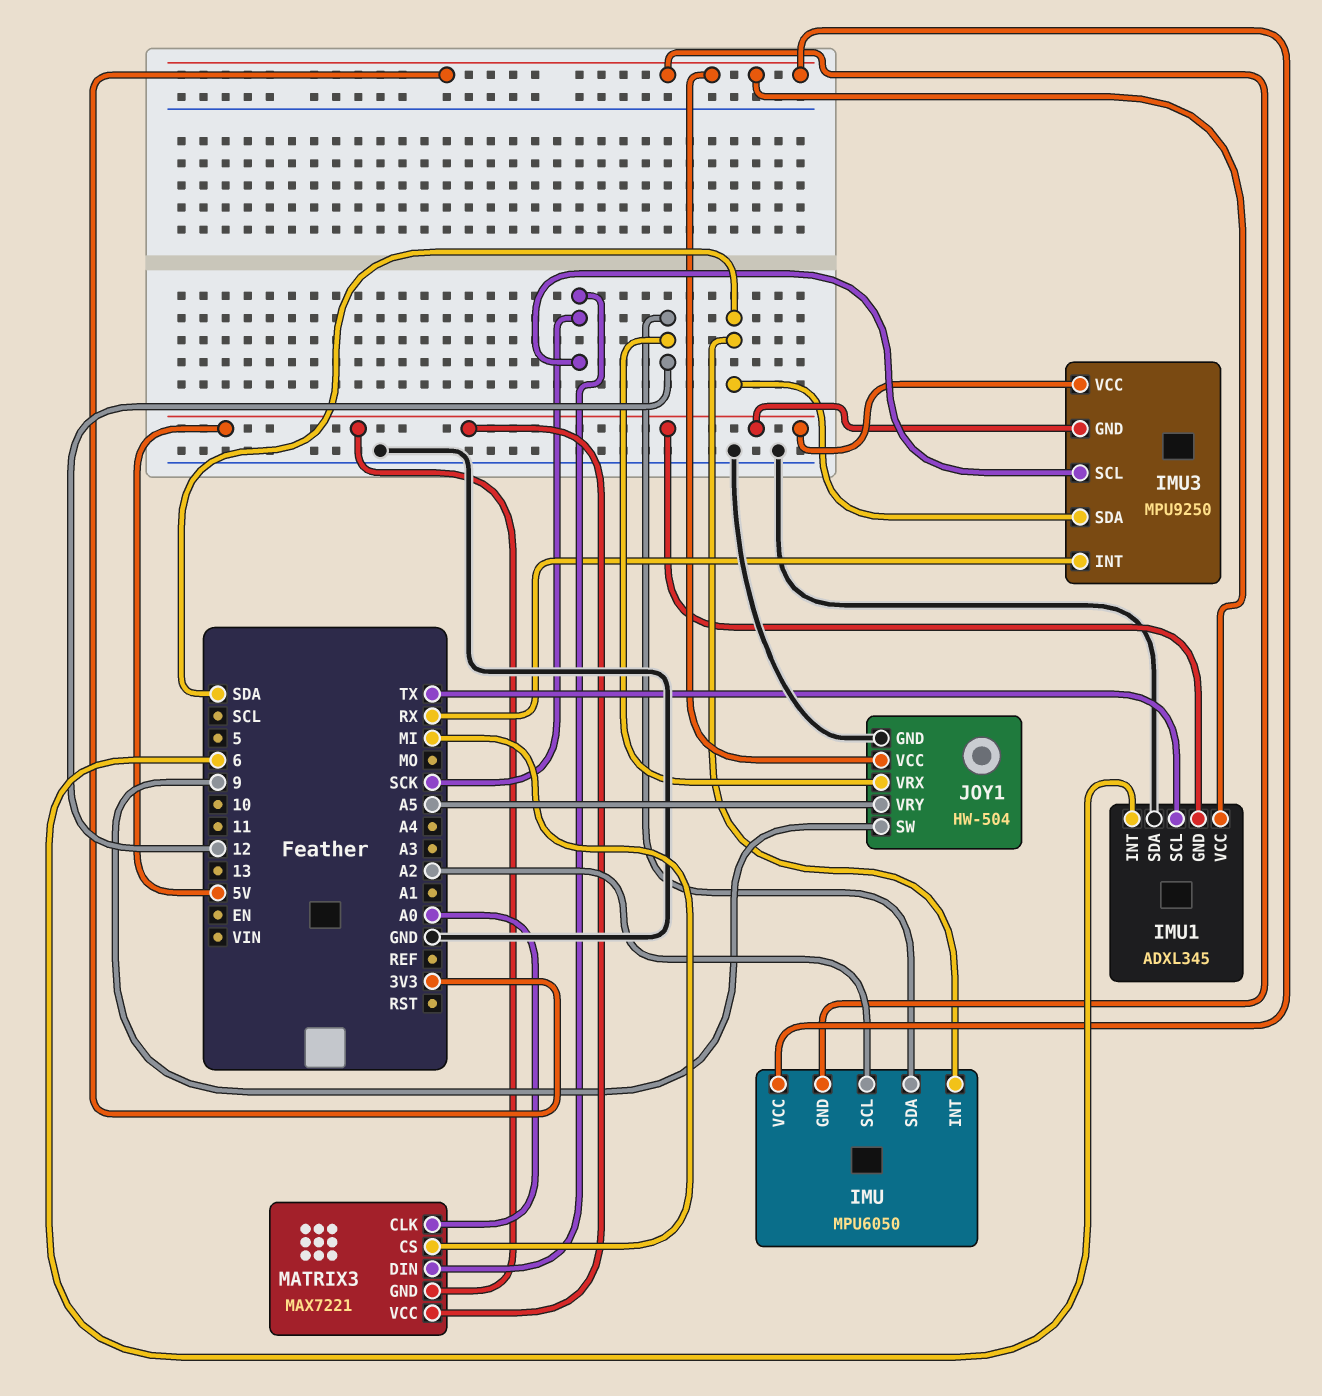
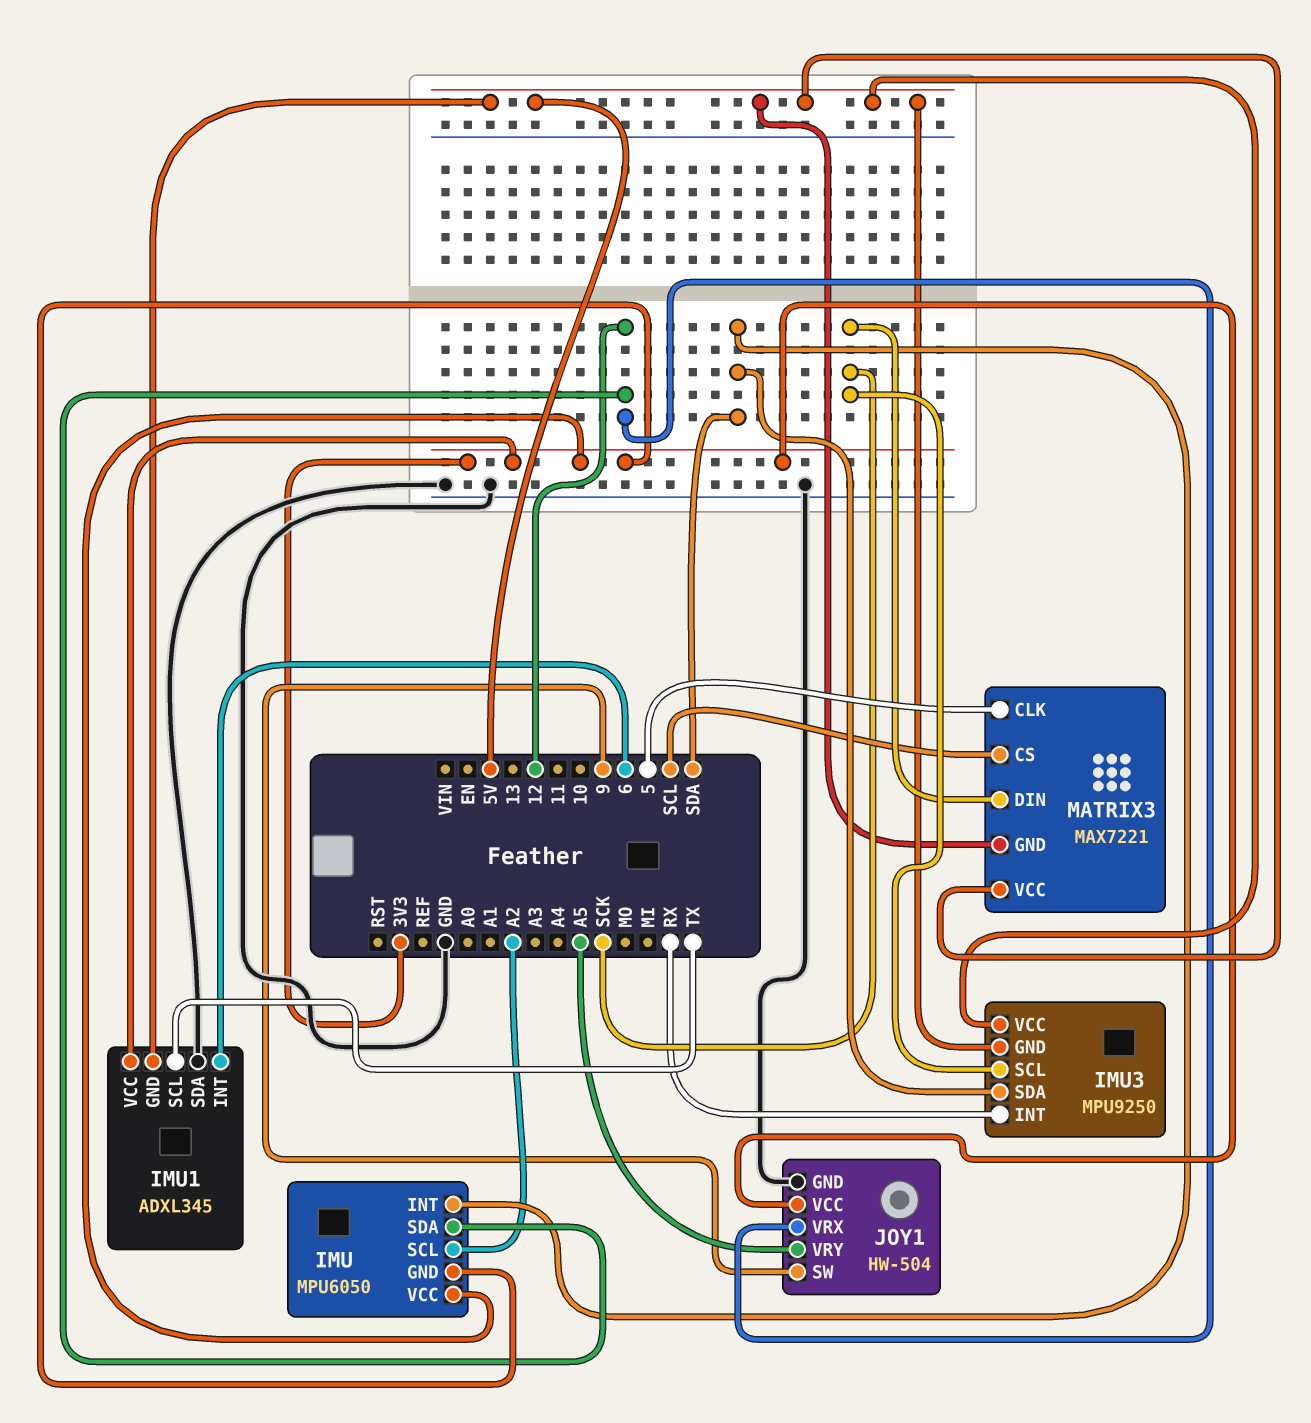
MATRIX3 pin CLK: A0 -> 5
MATRIX3 pin CS: MI -> SCL

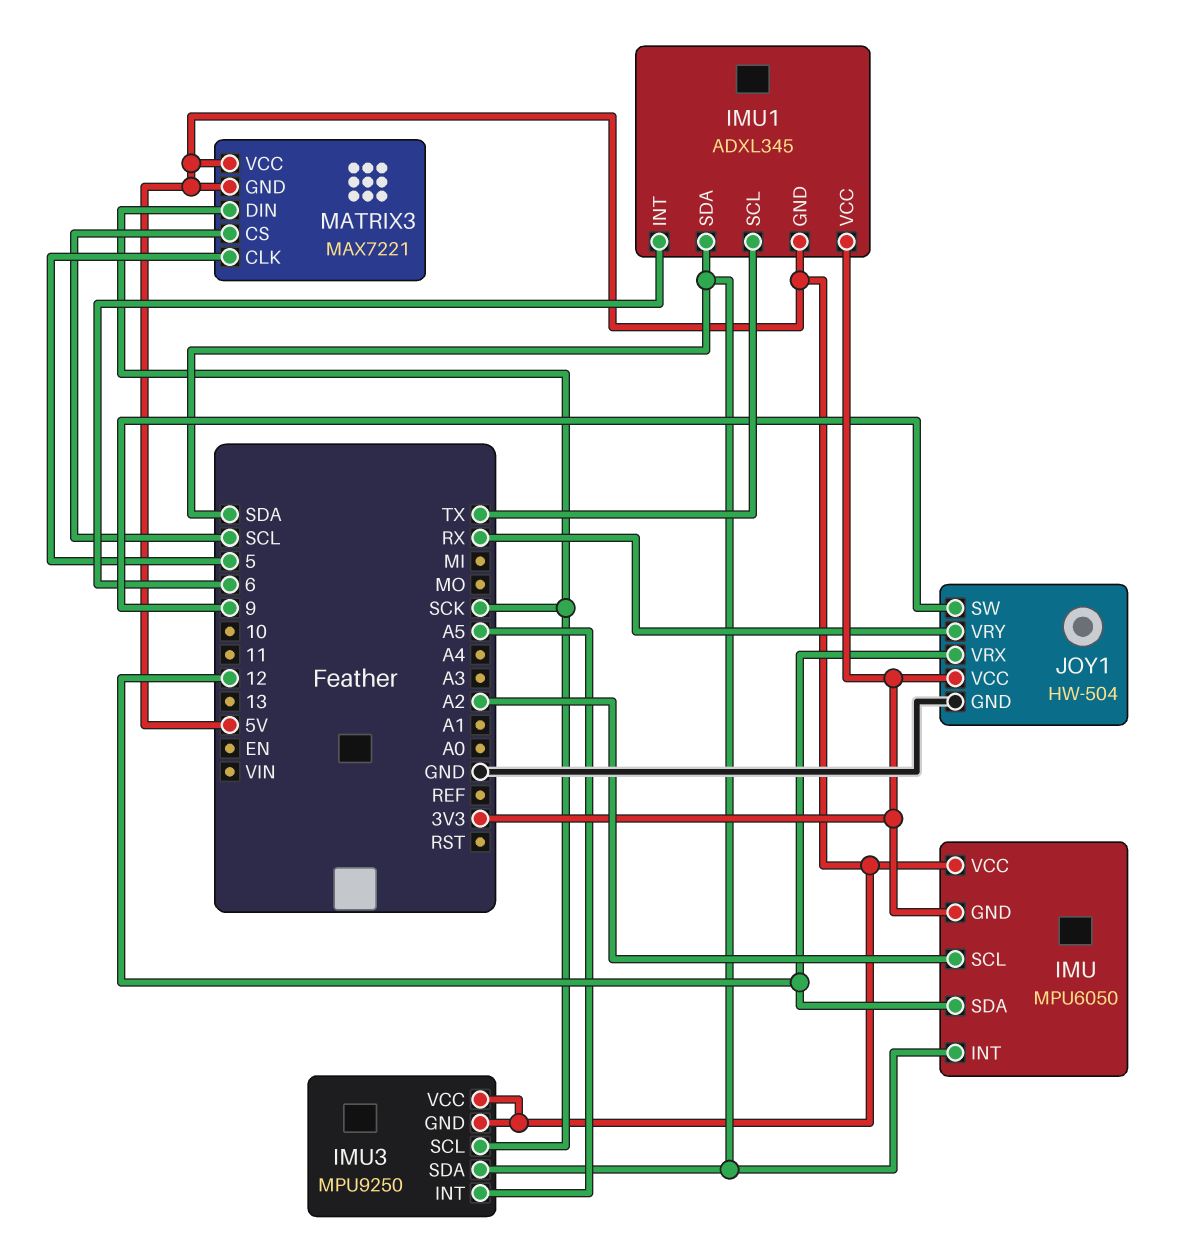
IMU pin VCC: 3V3 -> 5V
IMU1 pin SDA: GND -> SDA
IMU3 pin INT: RX -> A5
JOY1 pin VRY: A5 -> RX

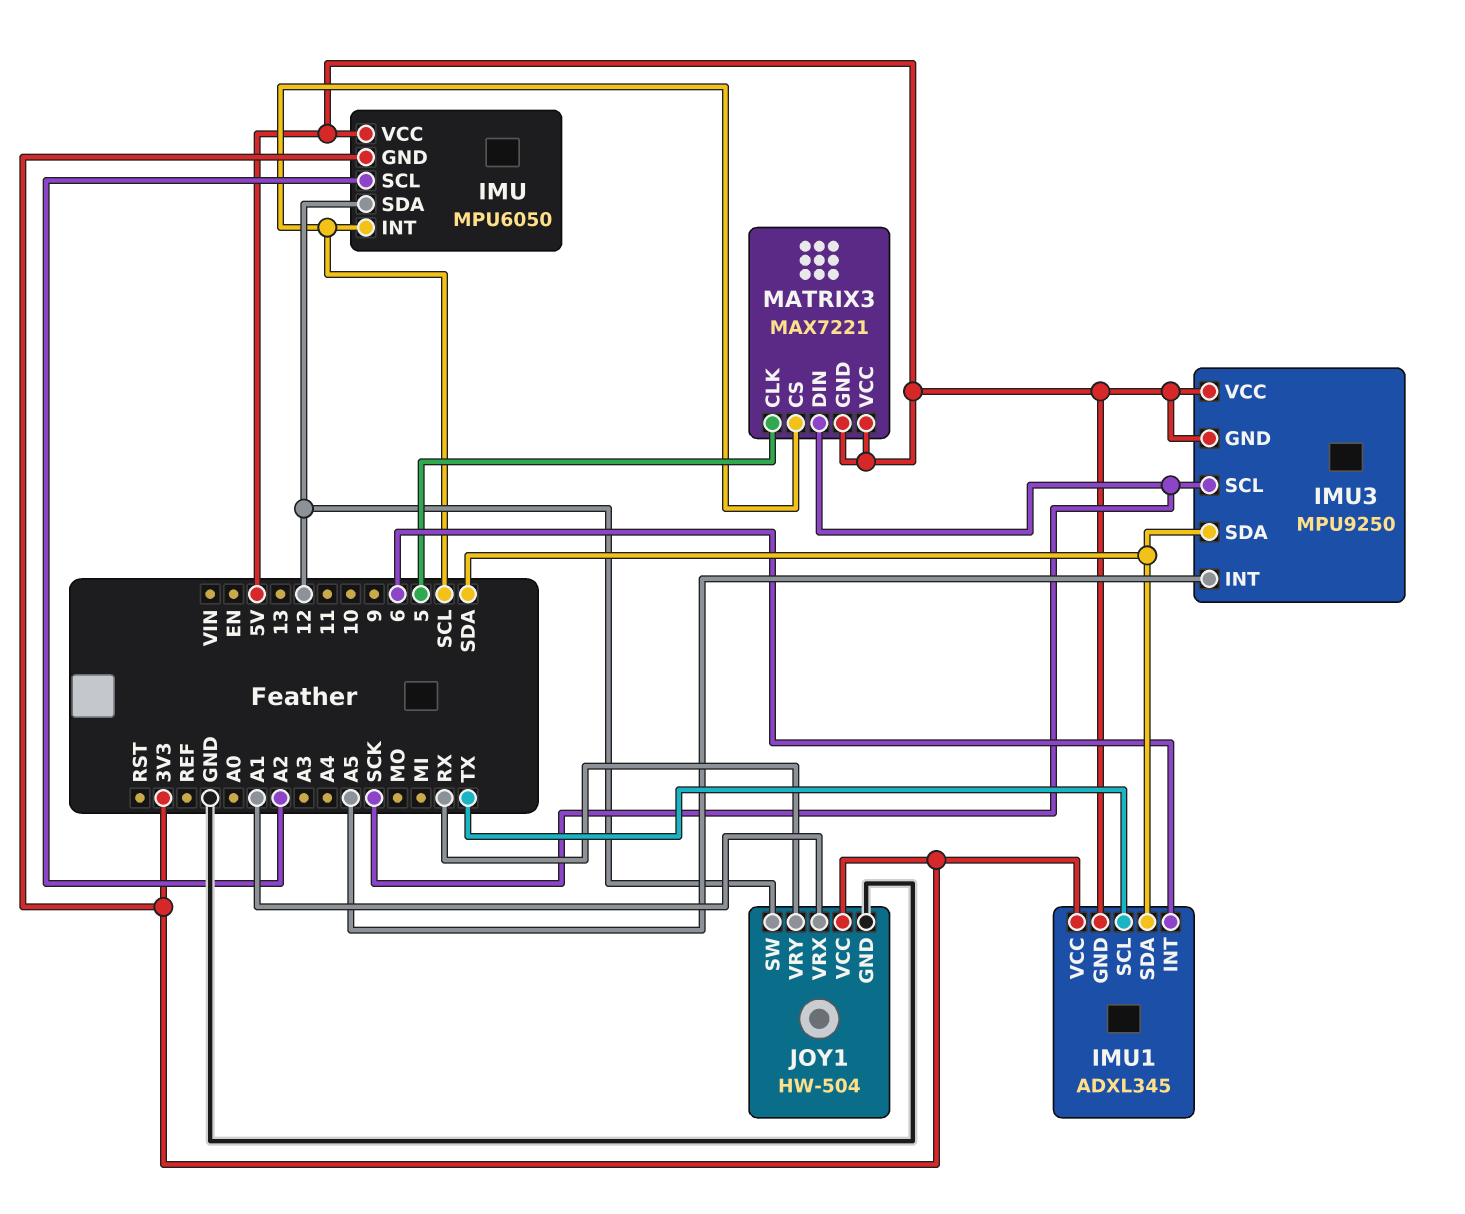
IMU pin INT: SDA -> SCL
JOY1 pin SW: 9 -> 12
JOY1 pin VRX: 12 -> A1

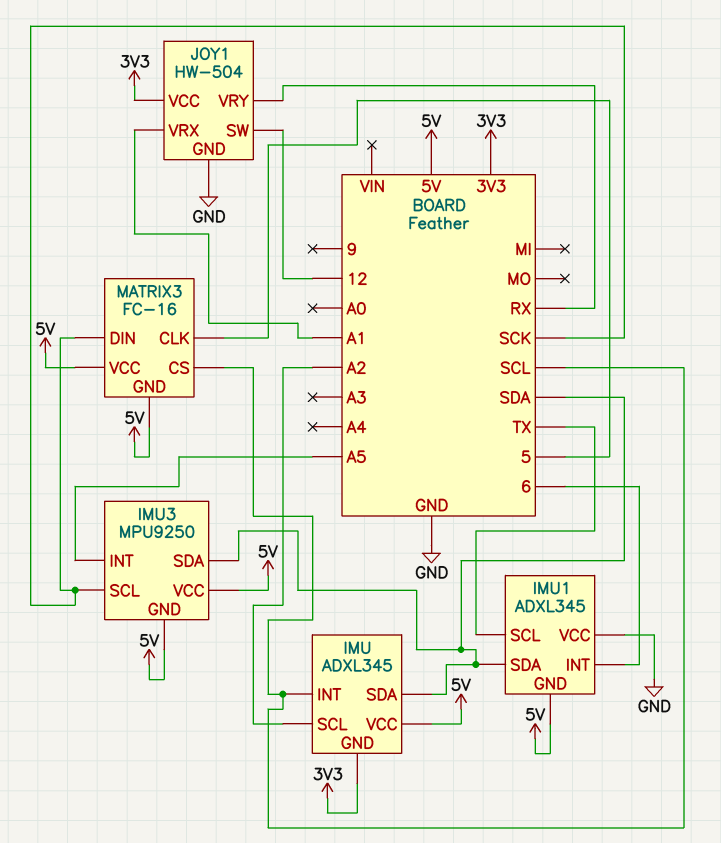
IMU: MPU6050 -> ADXL345
IMU pin SDA: 12 -> SDA
IMU1 pin VCC: 3V3 -> GND
MATRIX3: MAX7221 -> FC-16

